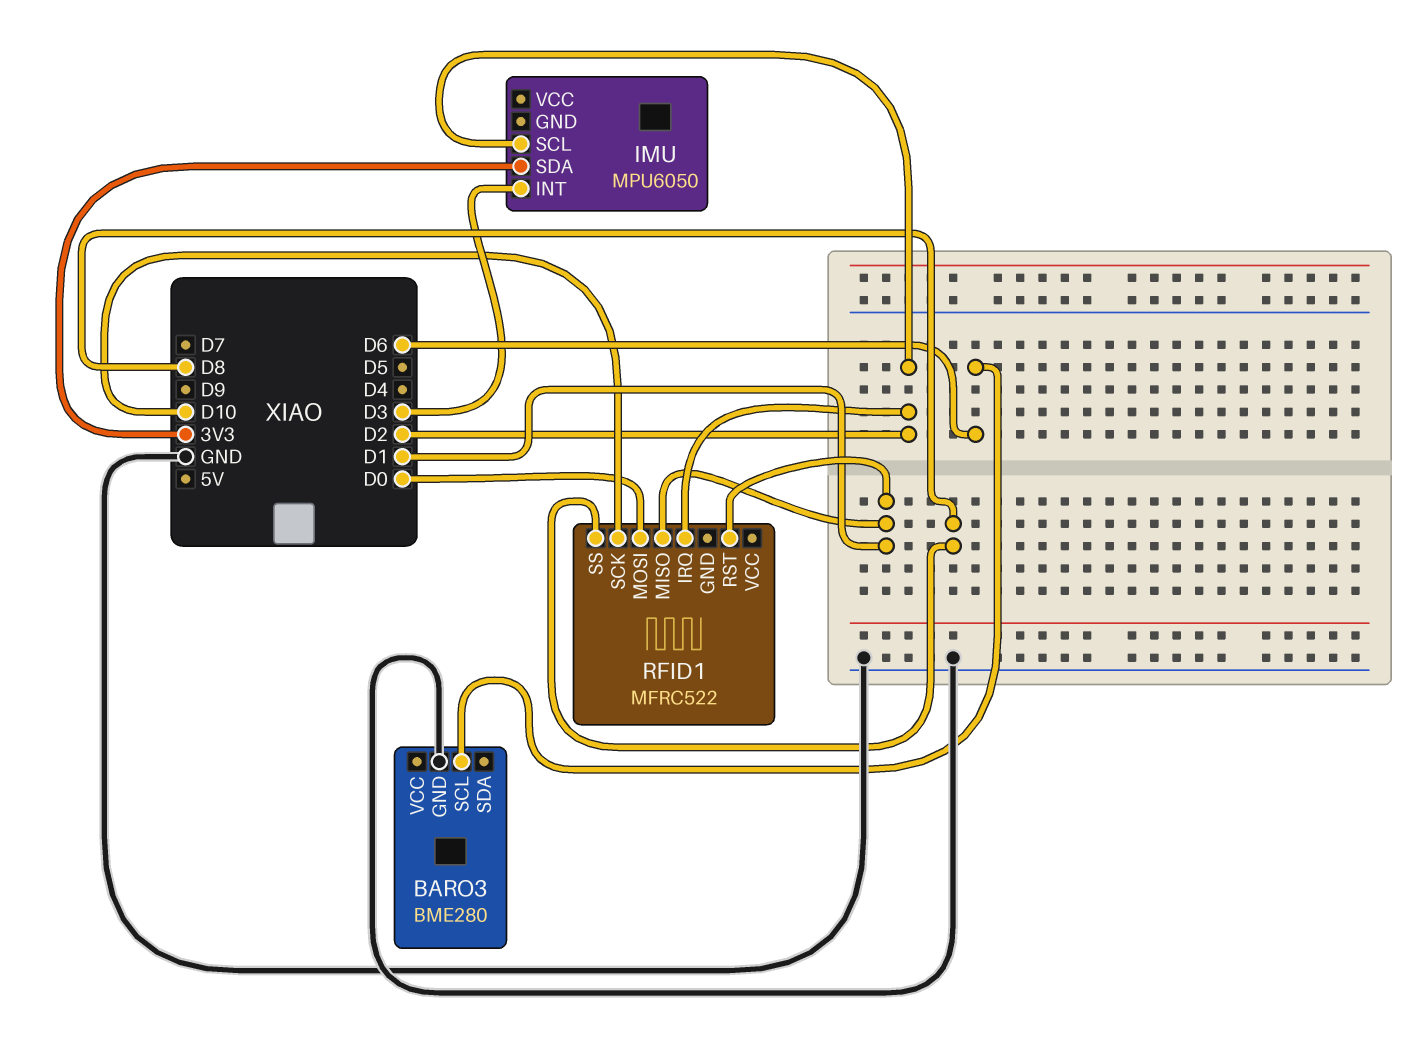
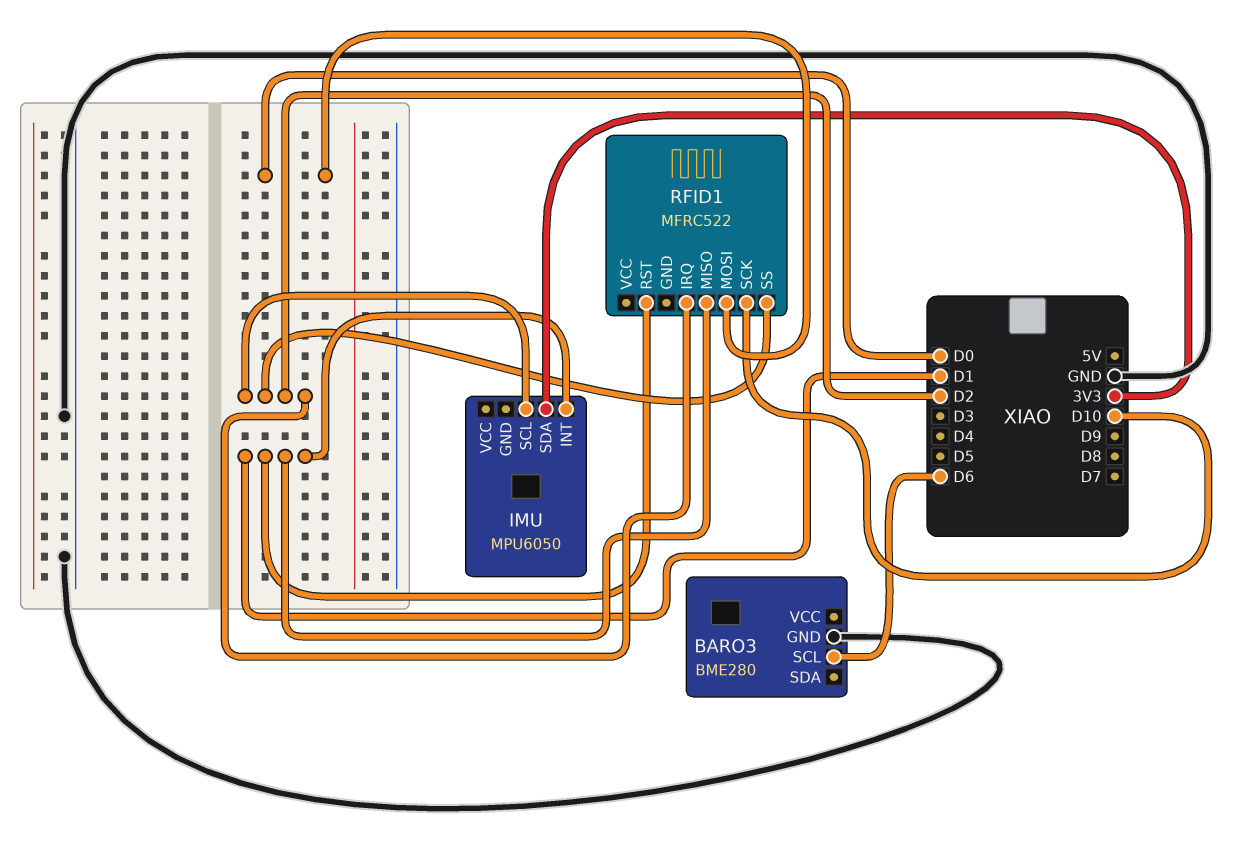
IMU pin INT: D3 -> D1
RFID1 pin SS: D8 -> D2

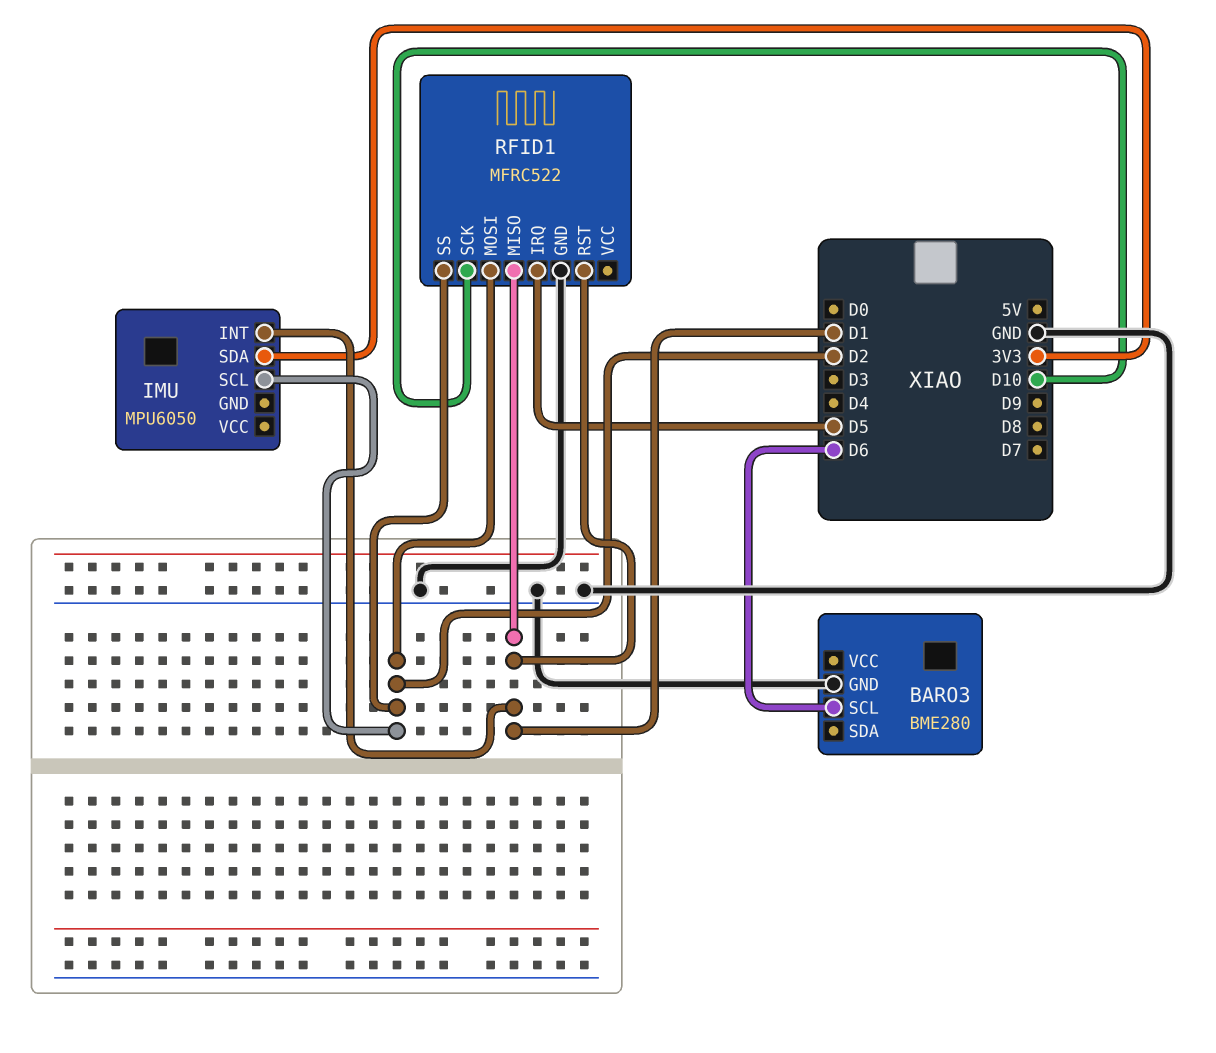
RFID1 pin GND: none -> GND
RFID1 pin IRQ: D2 -> D5
RFID1 pin MOSI: D0 -> D2

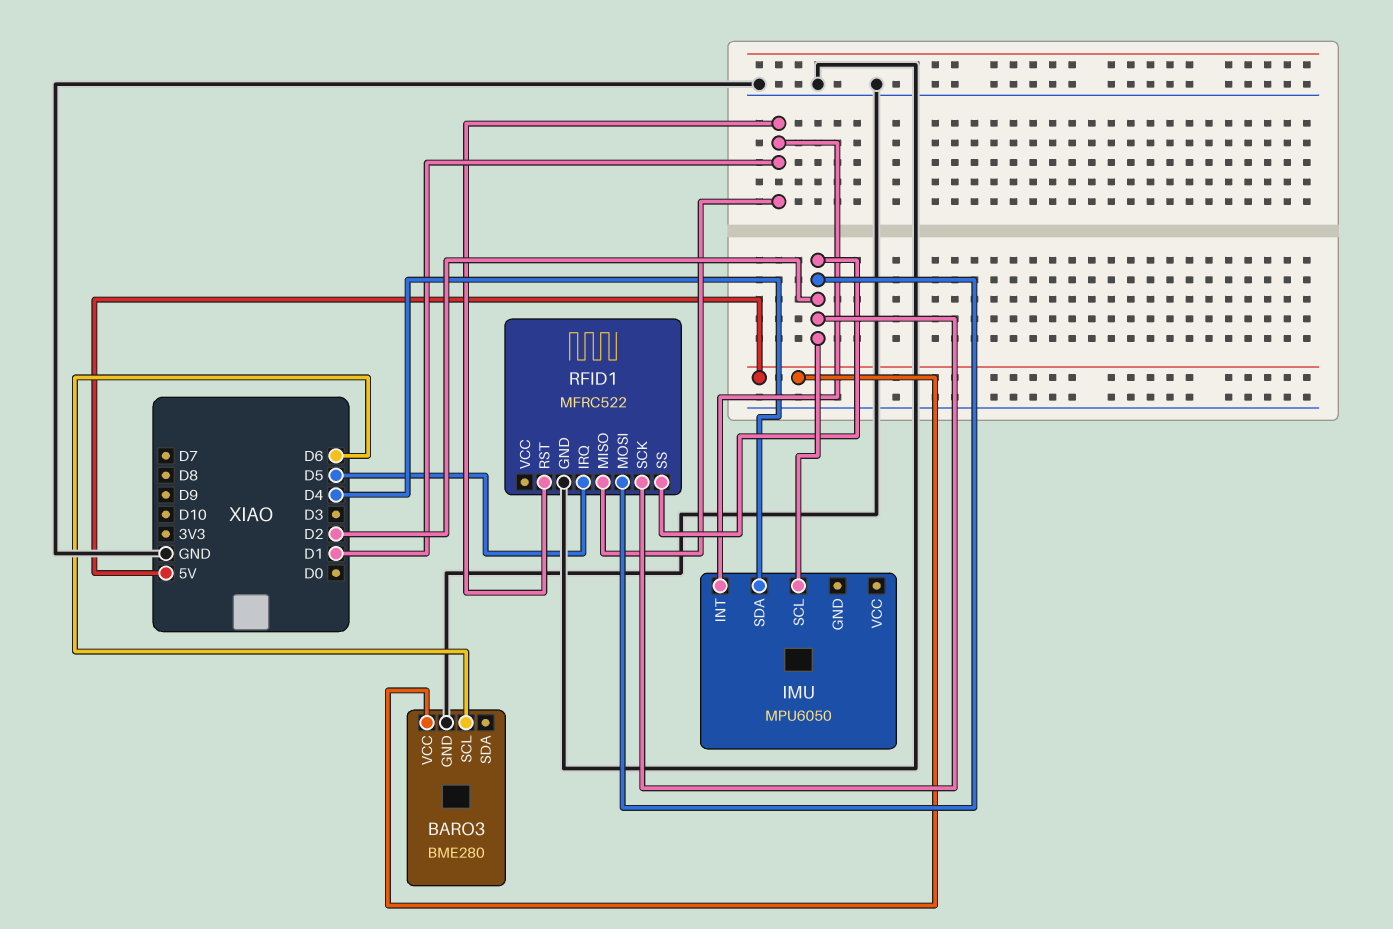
BARO3 pin VCC: none -> 5V
IMU pin SDA: 3V3 -> D4
RFID1 pin SCK: D10 -> D2

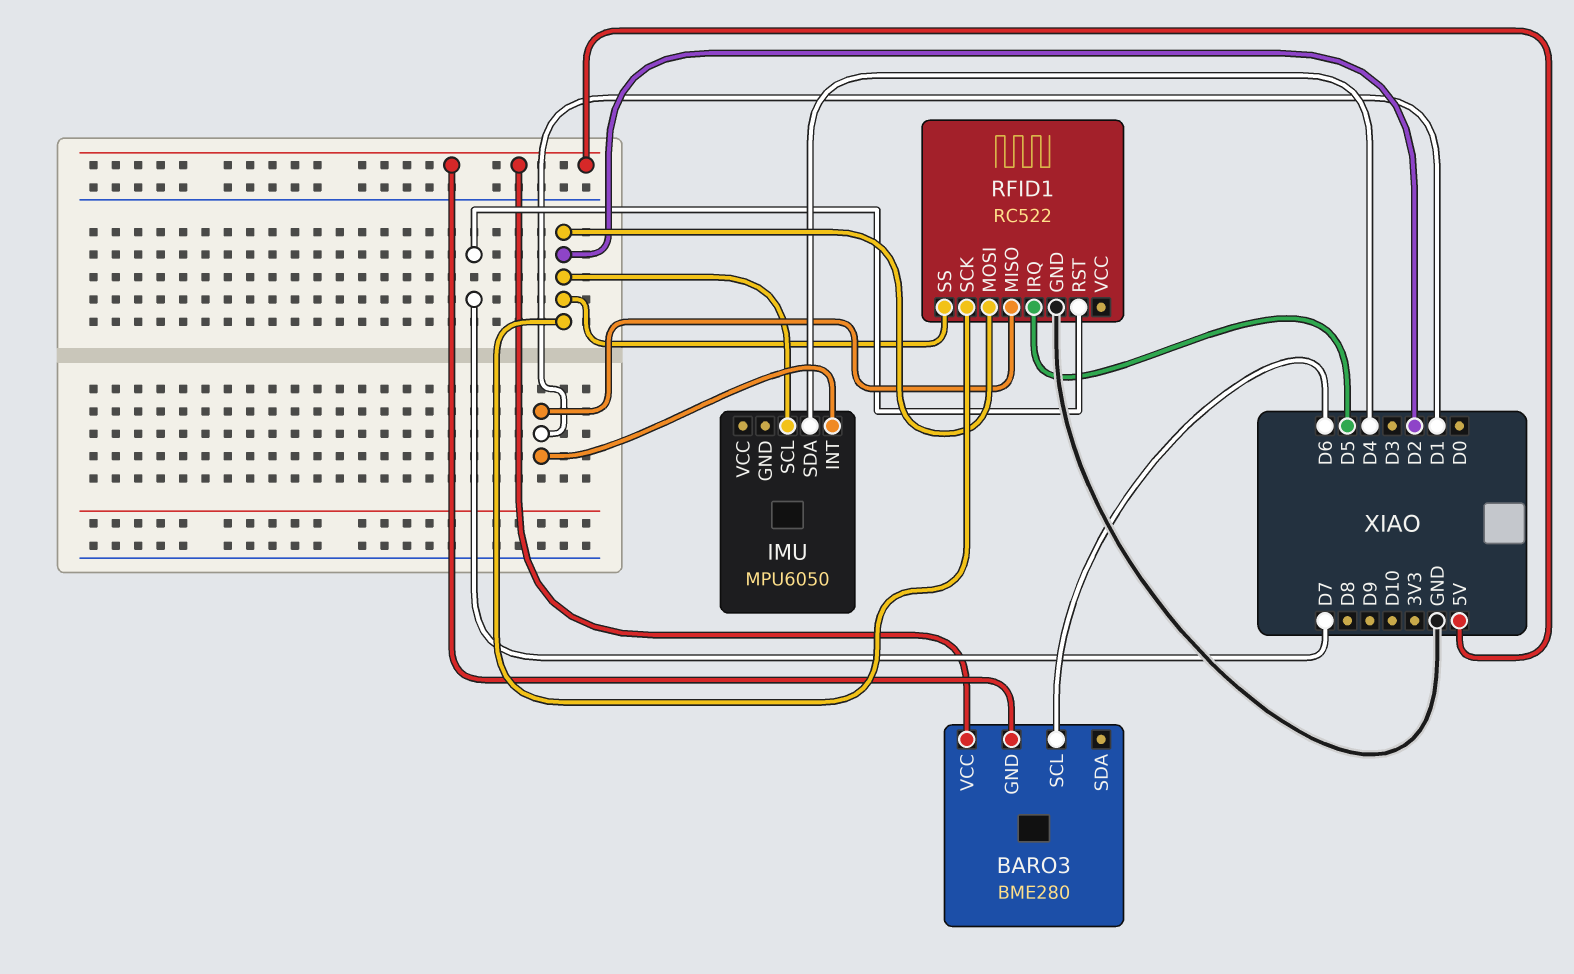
BARO3 pin GND: GND -> 5V
RFID1: MFRC522 -> RC522
RFID1 pin RST: D1 -> D7

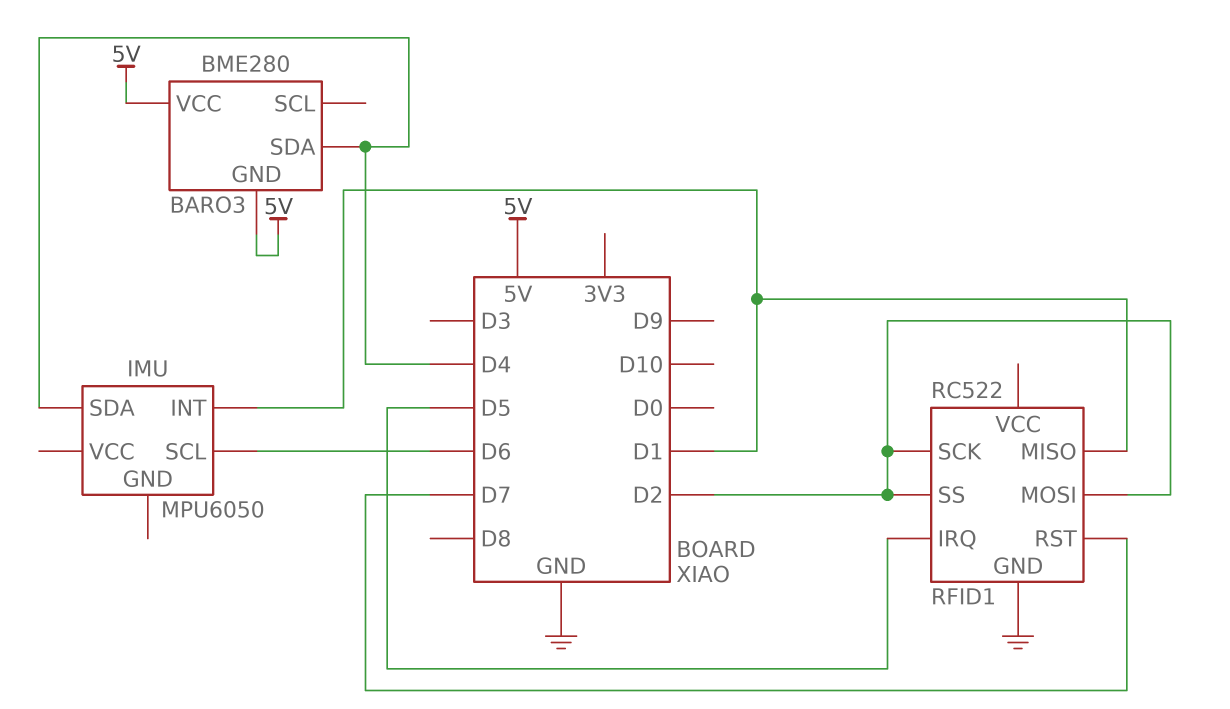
BARO3 pin SCL: D6 -> none
BARO3 pin SDA: none -> D4
IMU pin SCL: D2 -> D6

